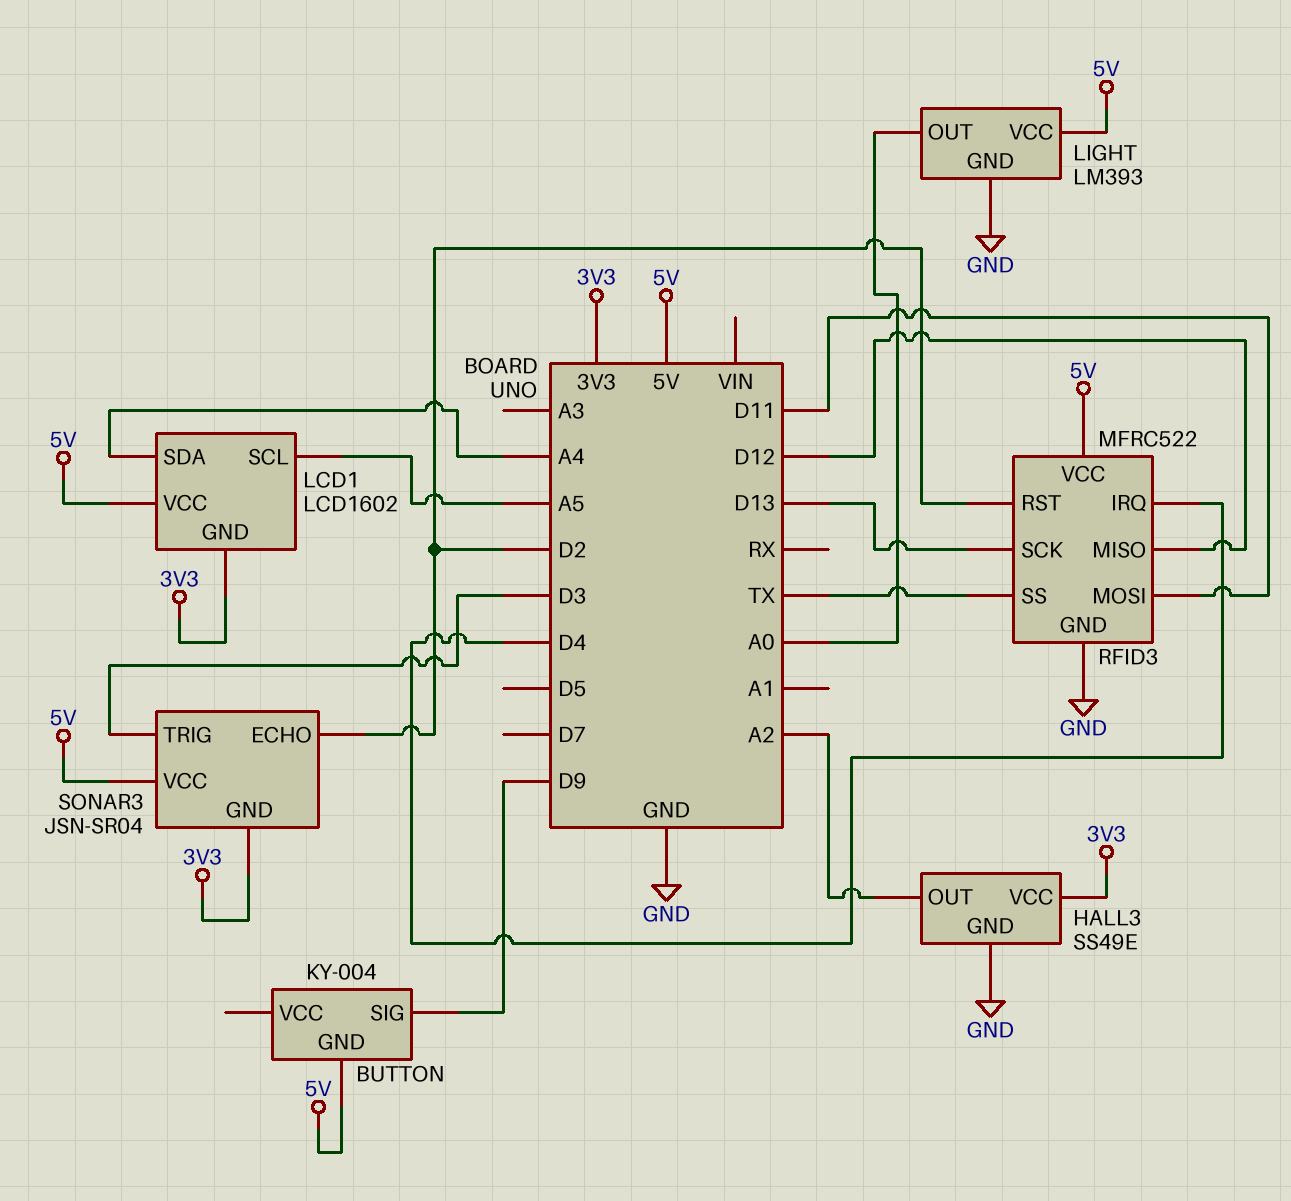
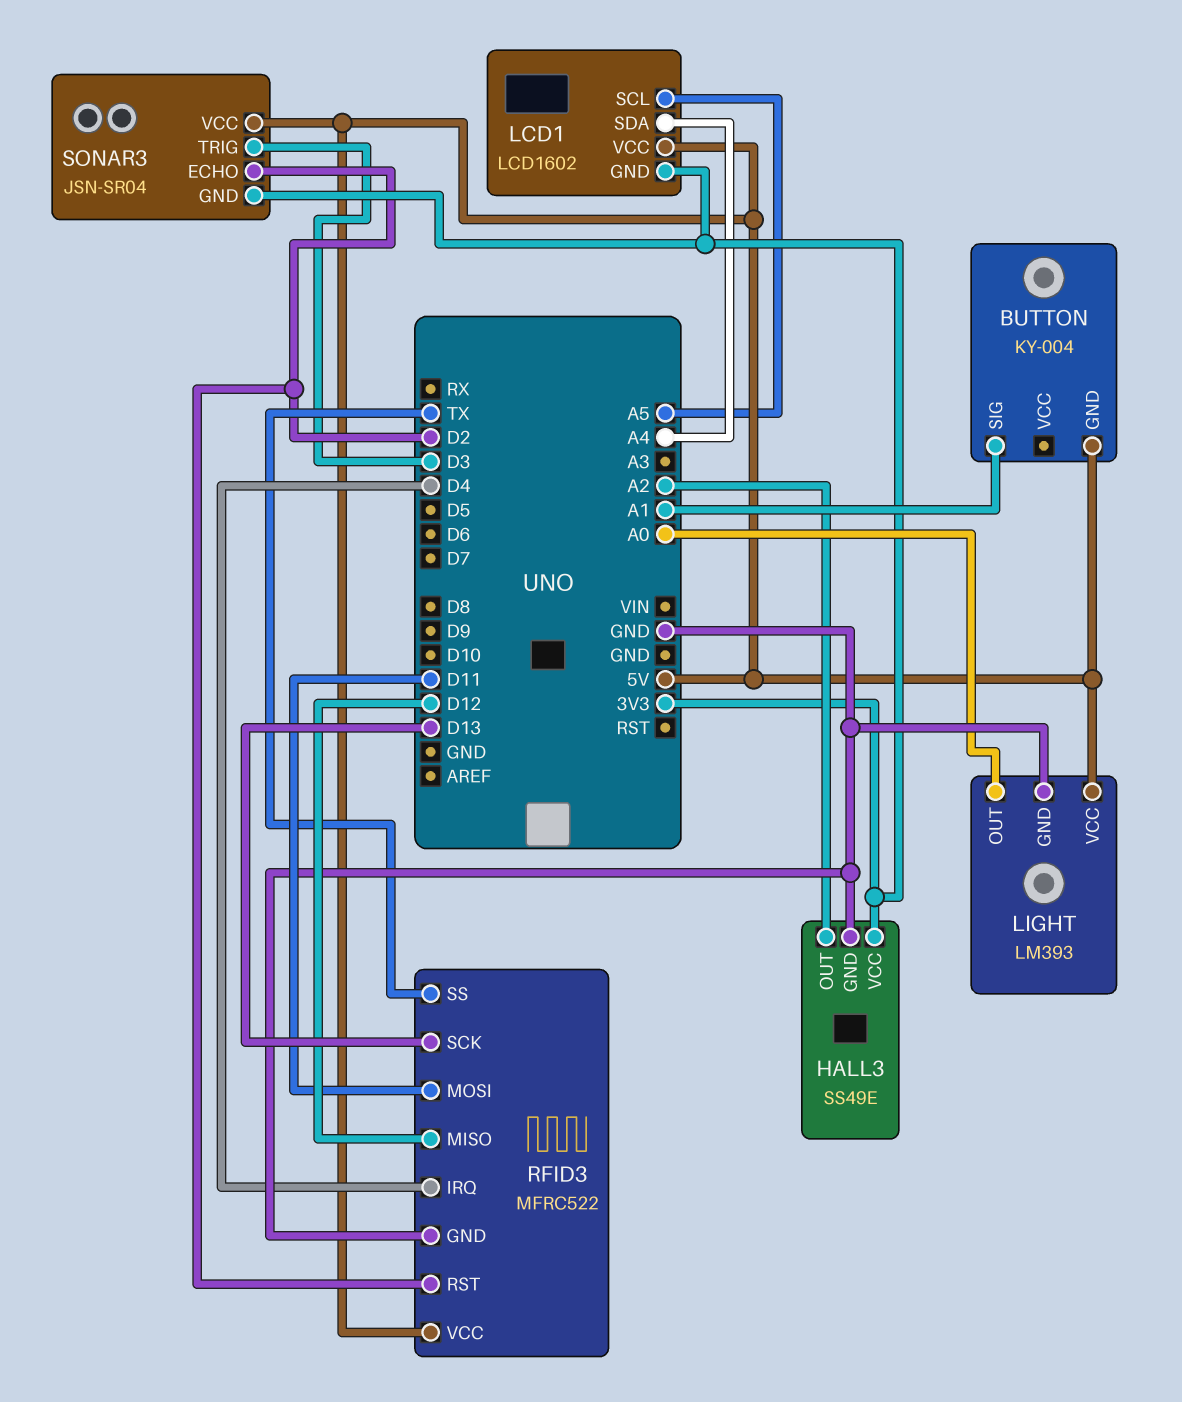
BUTTON pin SIG: D9 -> A1

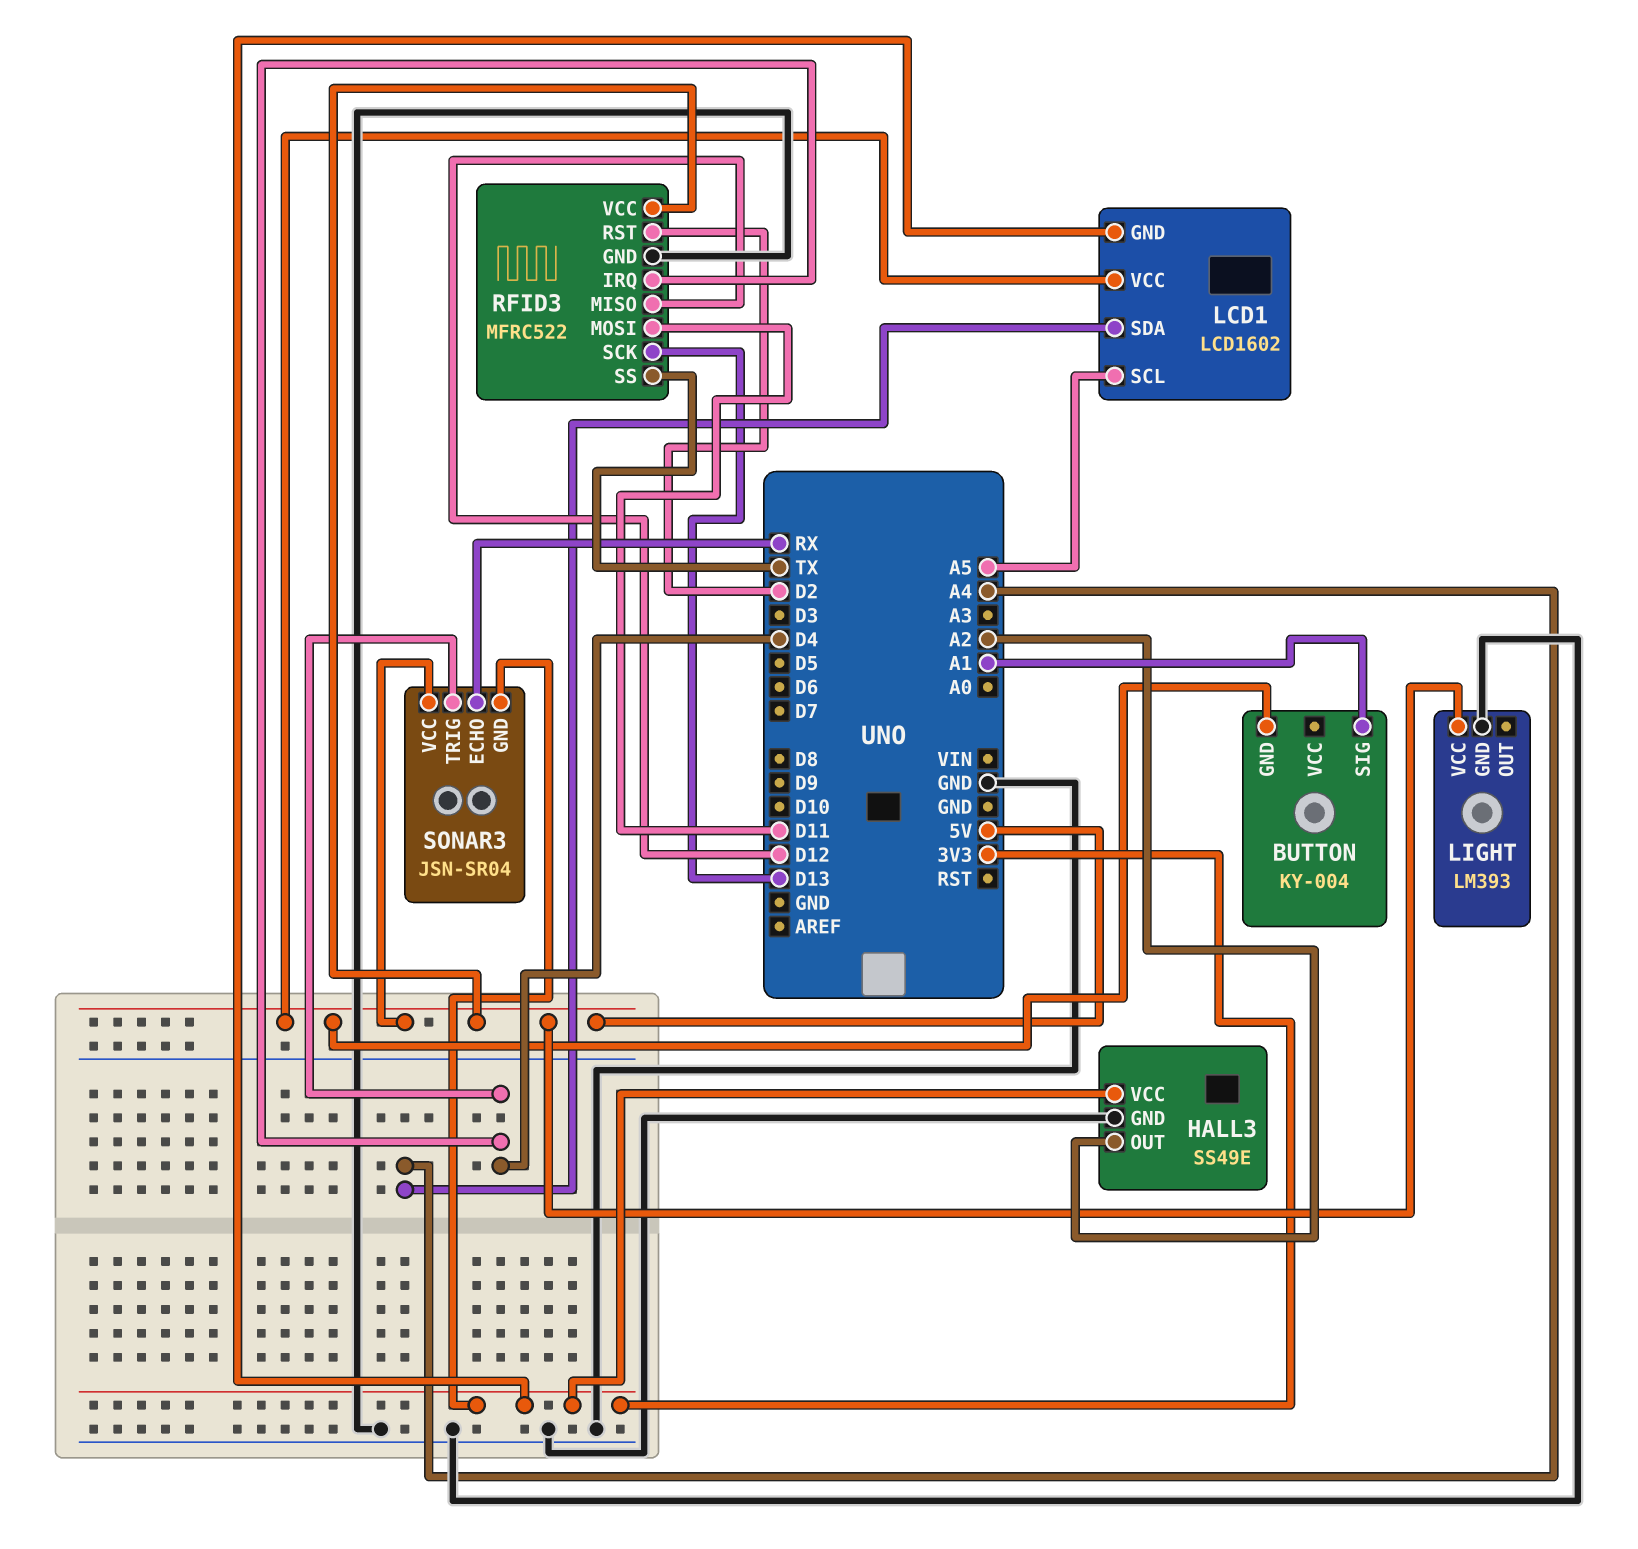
LIGHT pin OUT: A0 -> none
SONAR3 pin ECHO: D2 -> RX
SONAR3 pin TRIG: D3 -> D4

